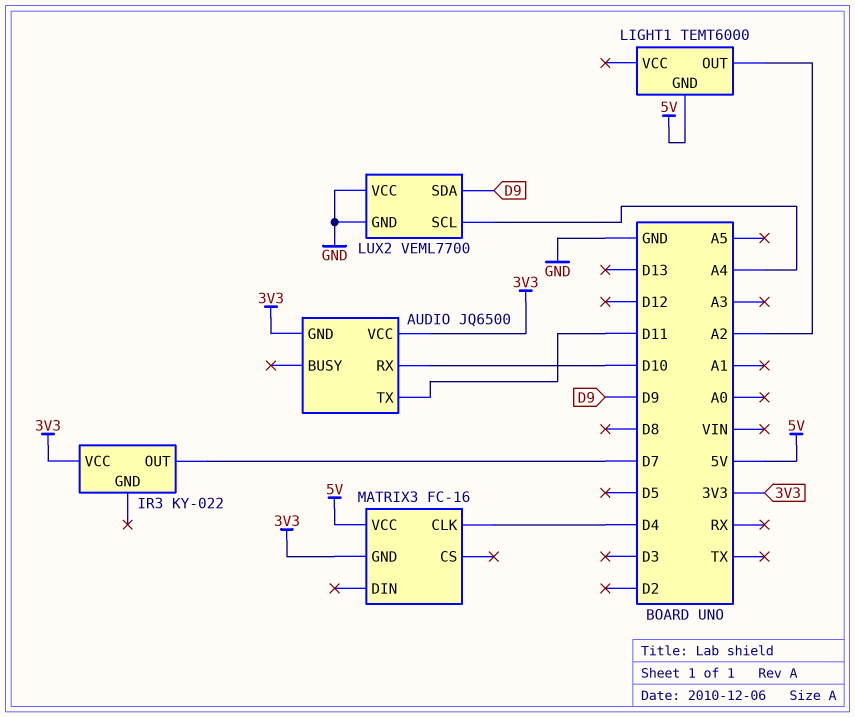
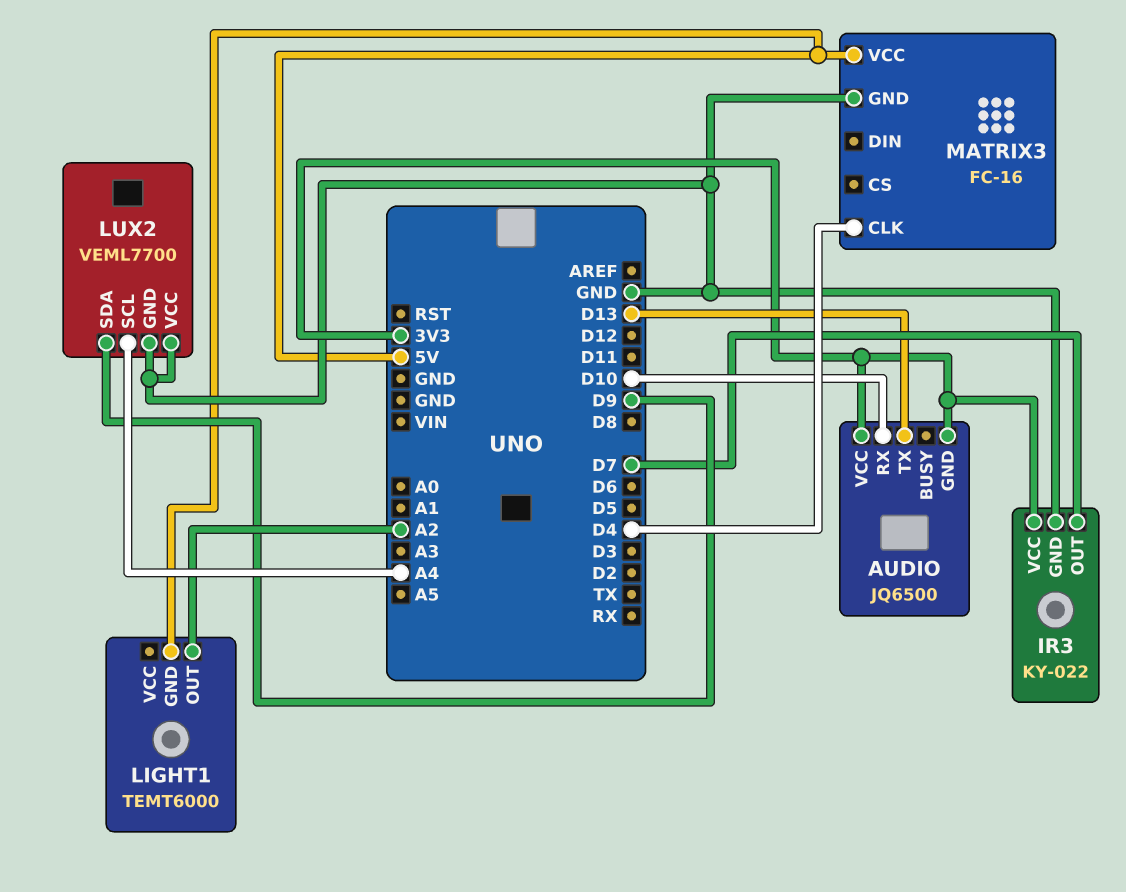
AUDIO pin TX: D11 -> D13
IR3 pin GND: none -> GND
MATRIX3 pin GND: 3V3 -> GND

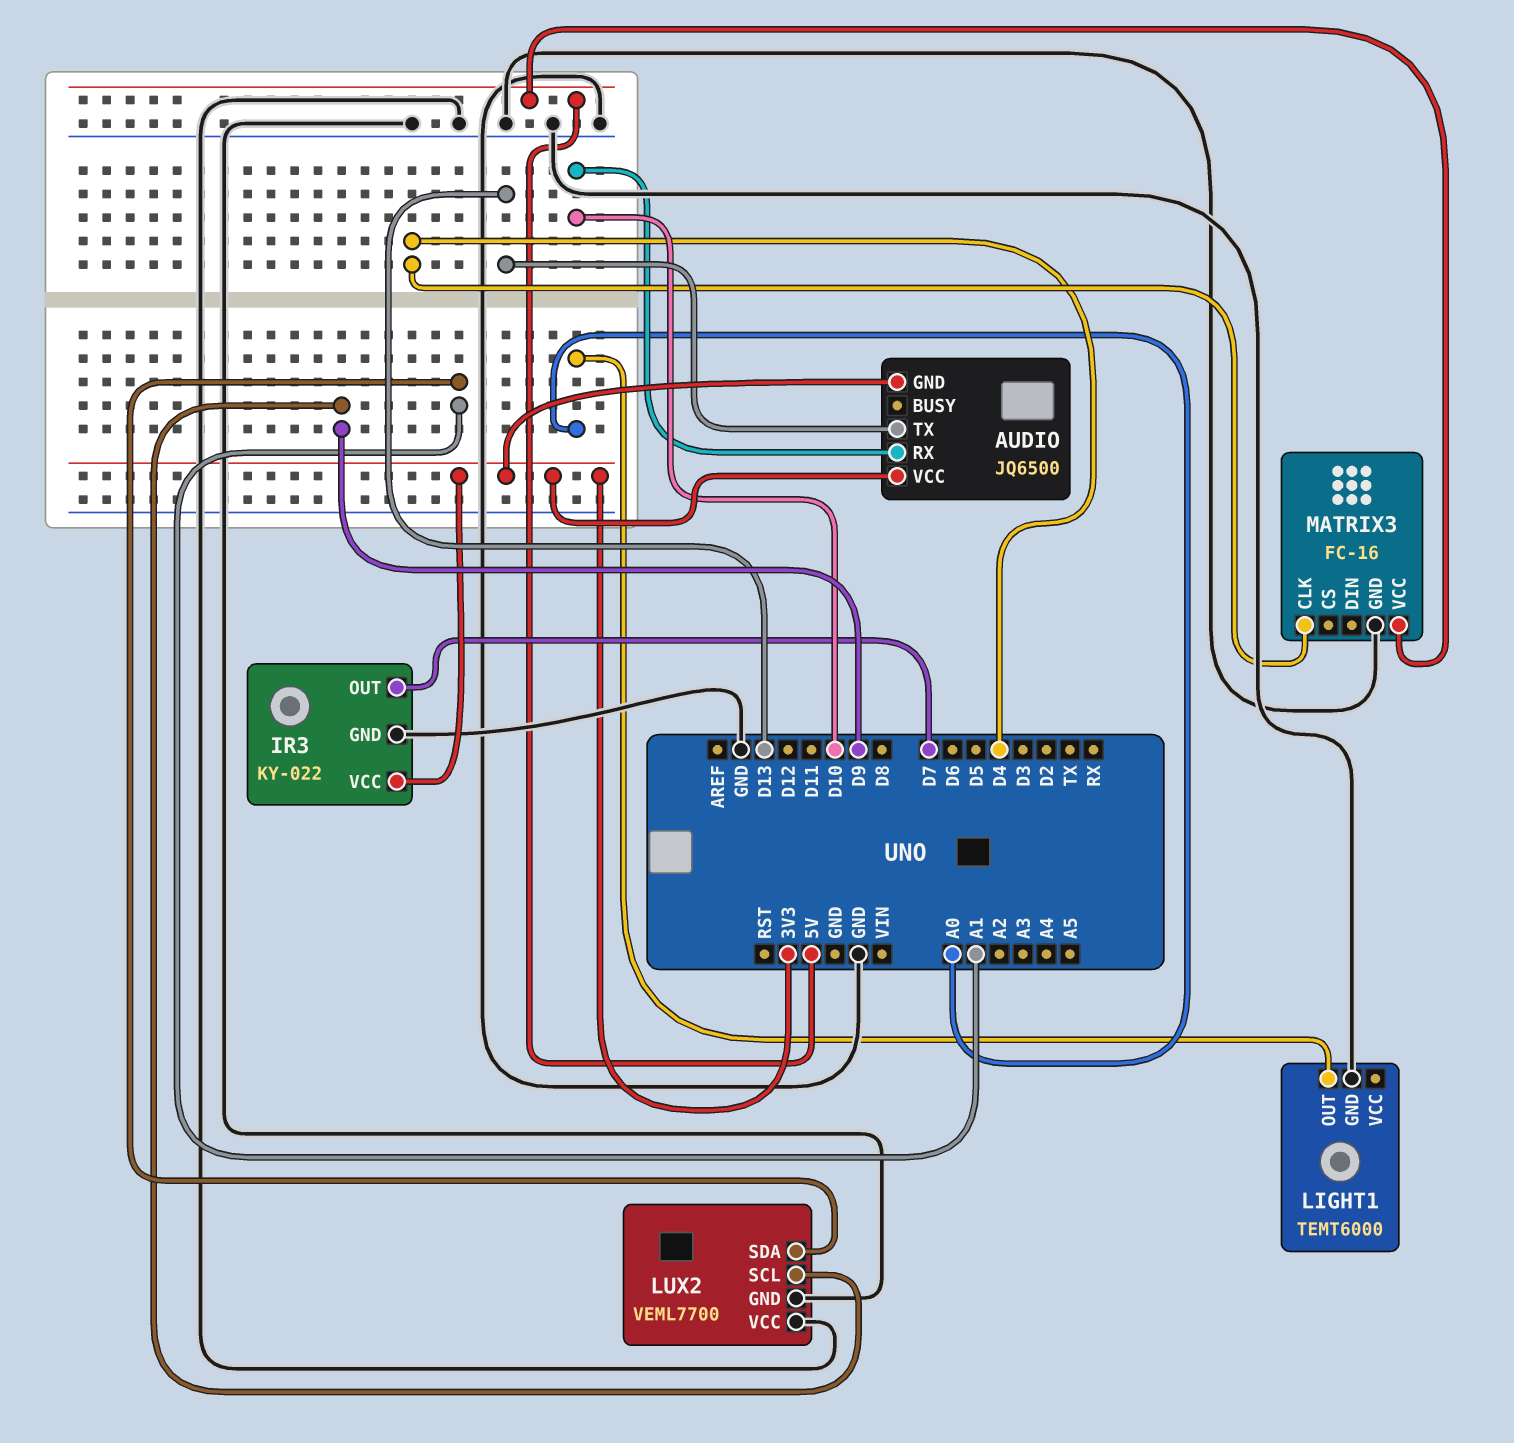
LIGHT1 pin GND: 5V -> GND
LIGHT1 pin OUT: A2 -> A0
LUX2 pin SCL: A4 -> D9
LUX2 pin SDA: D9 -> A1

